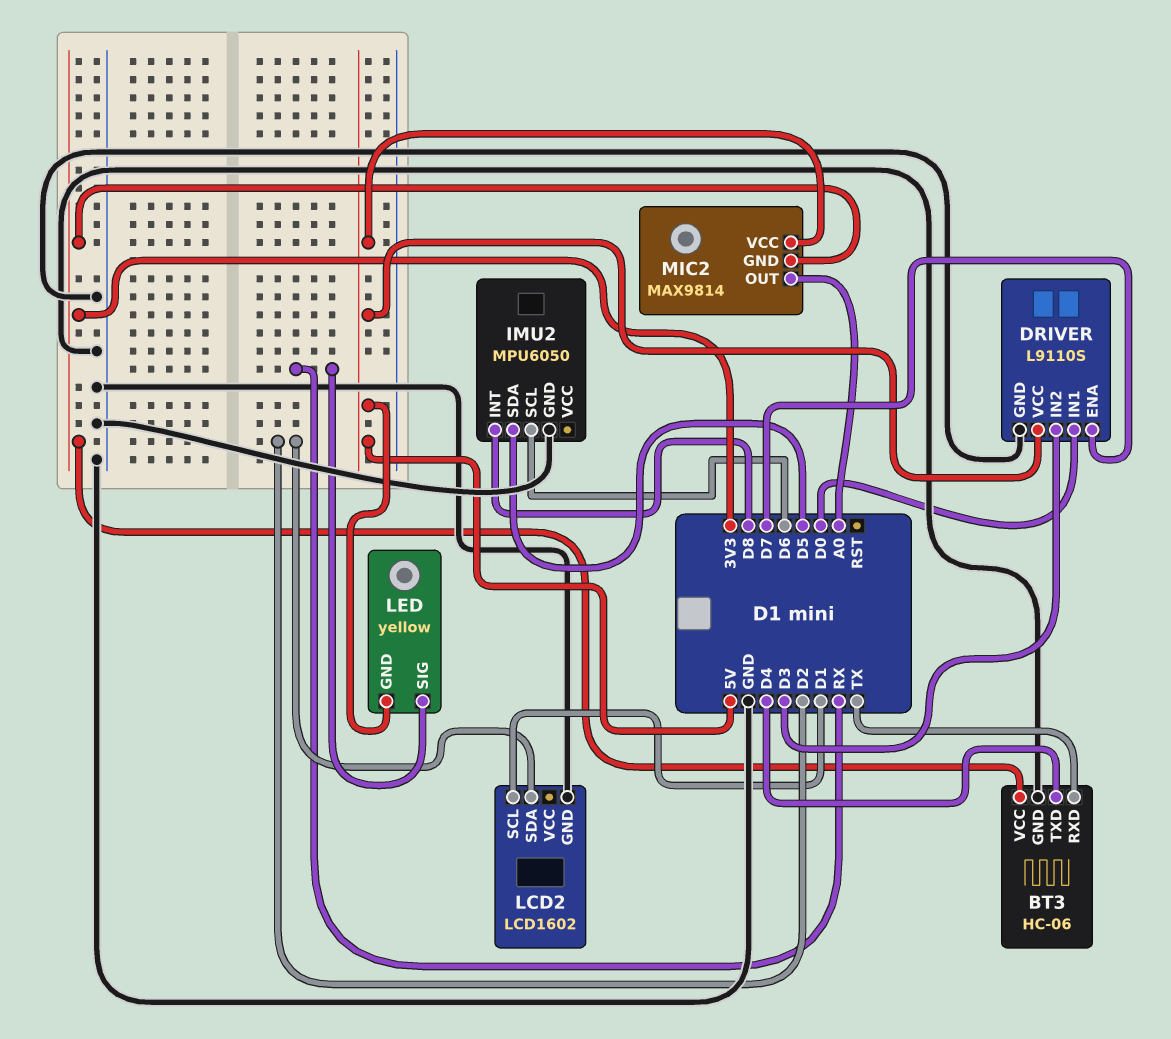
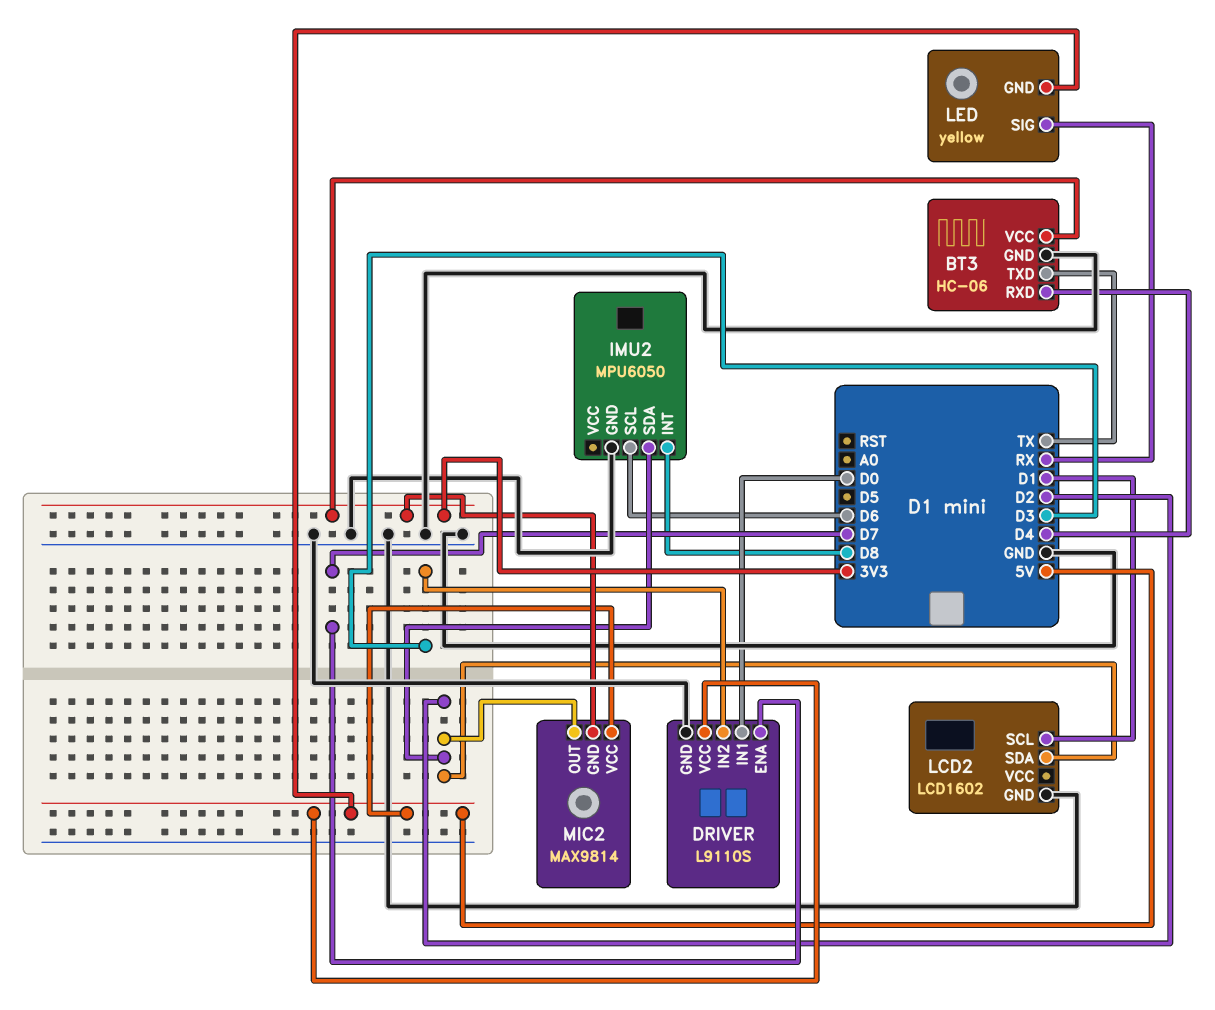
BT3 pin RXD: TX -> D4
BT3 pin TXD: D4 -> TX
IMU2 pin SDA: D5 -> D2
MIC2 pin OUT: A0 -> D2

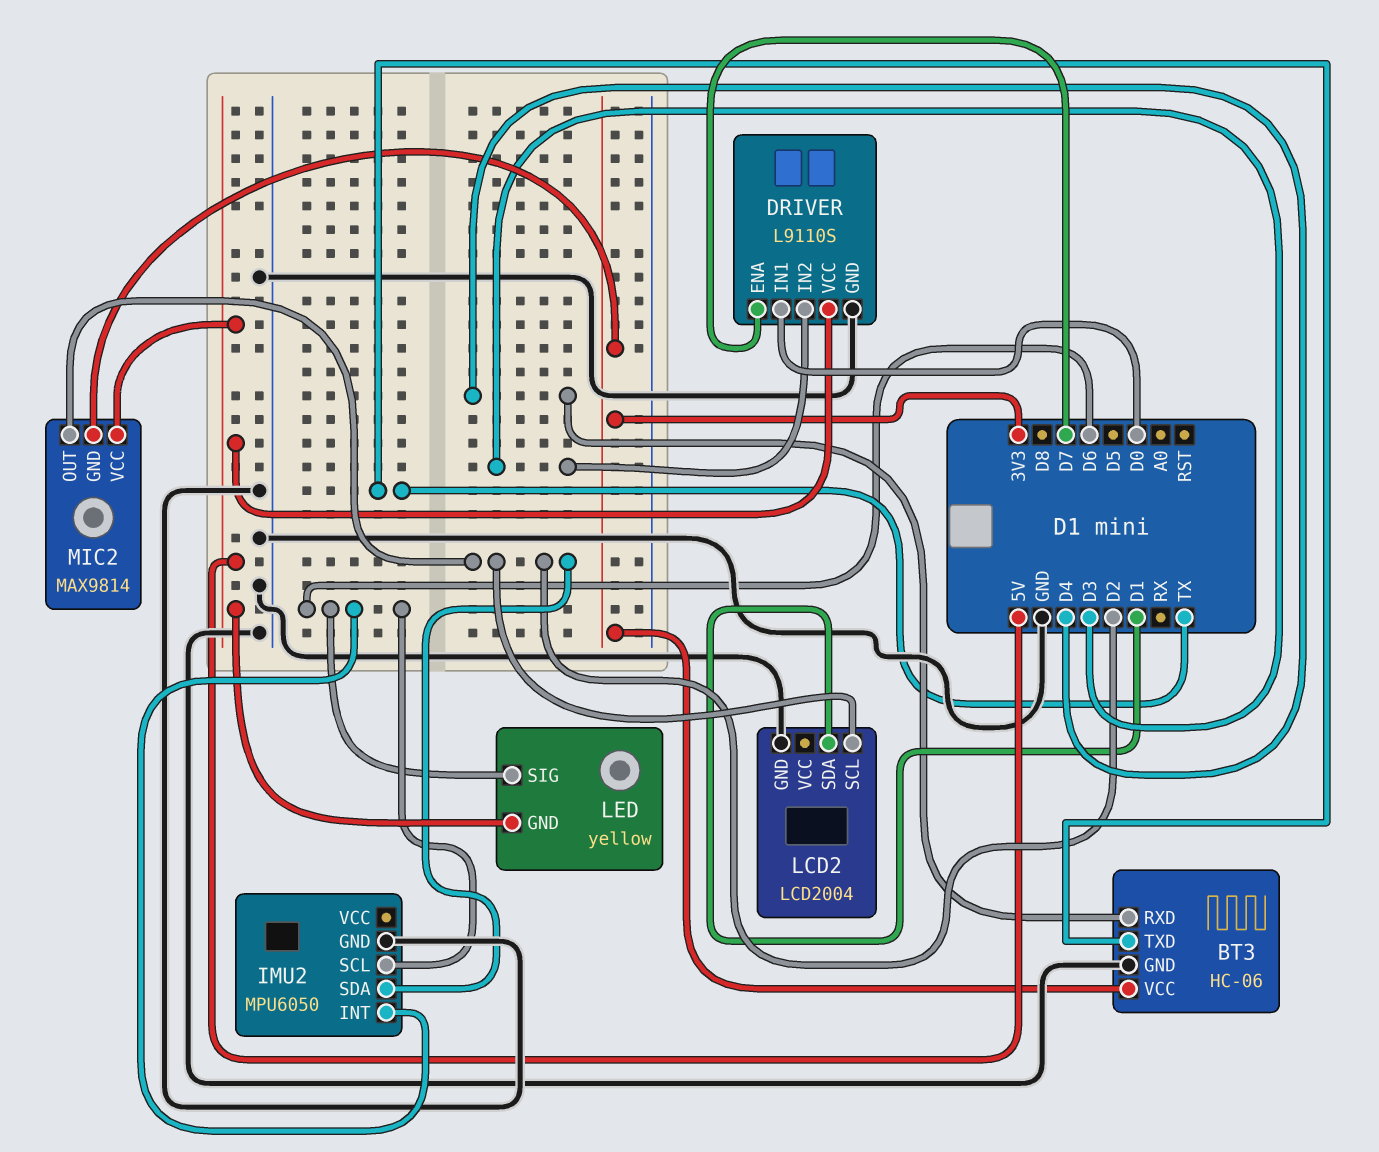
IMU2 pin INT: D8 -> D6
LCD2: LCD1602 -> LCD2004
LCD2 pin SCL: D1 -> D2
LCD2 pin SDA: D2 -> D1
LED pin SIG: RX -> D6

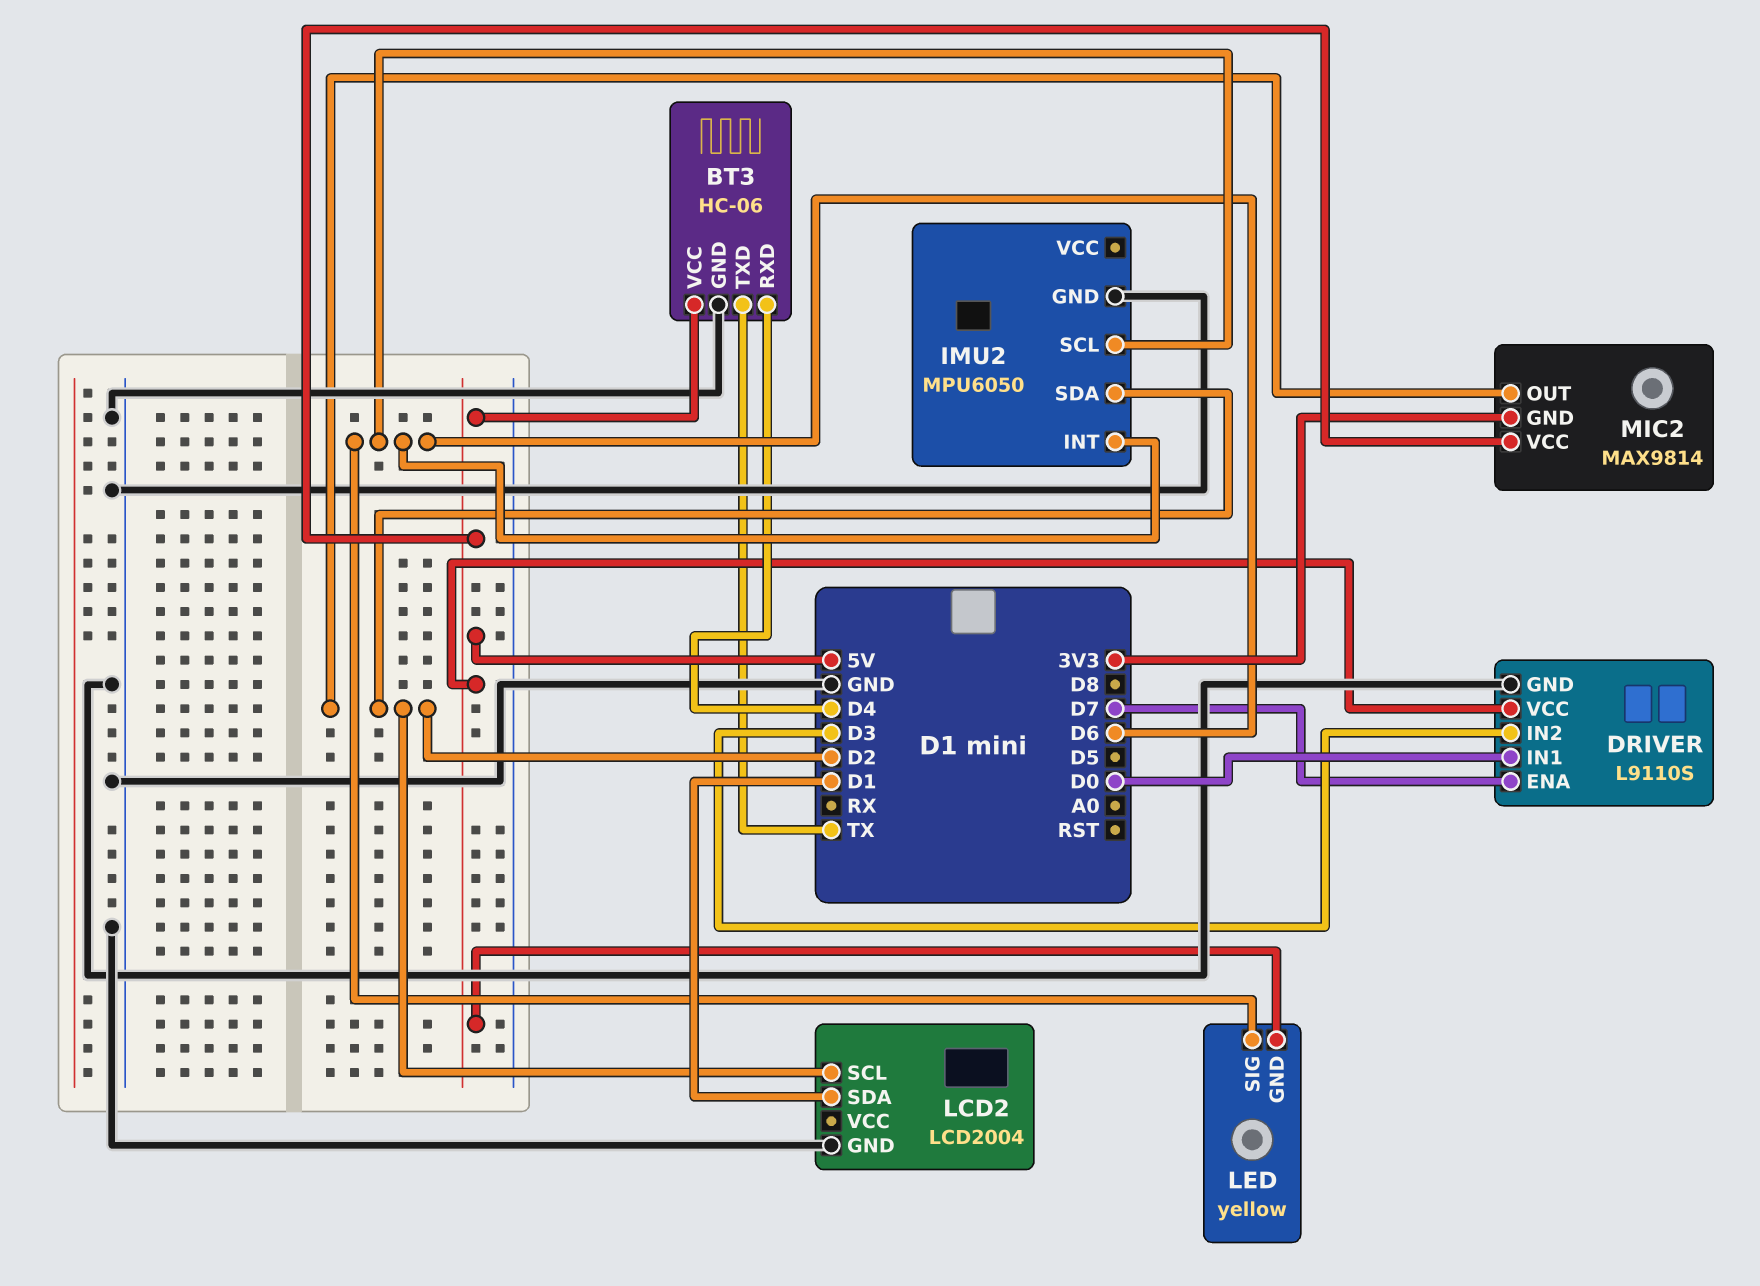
BT3 pin VCC: 3V3 -> 5V

